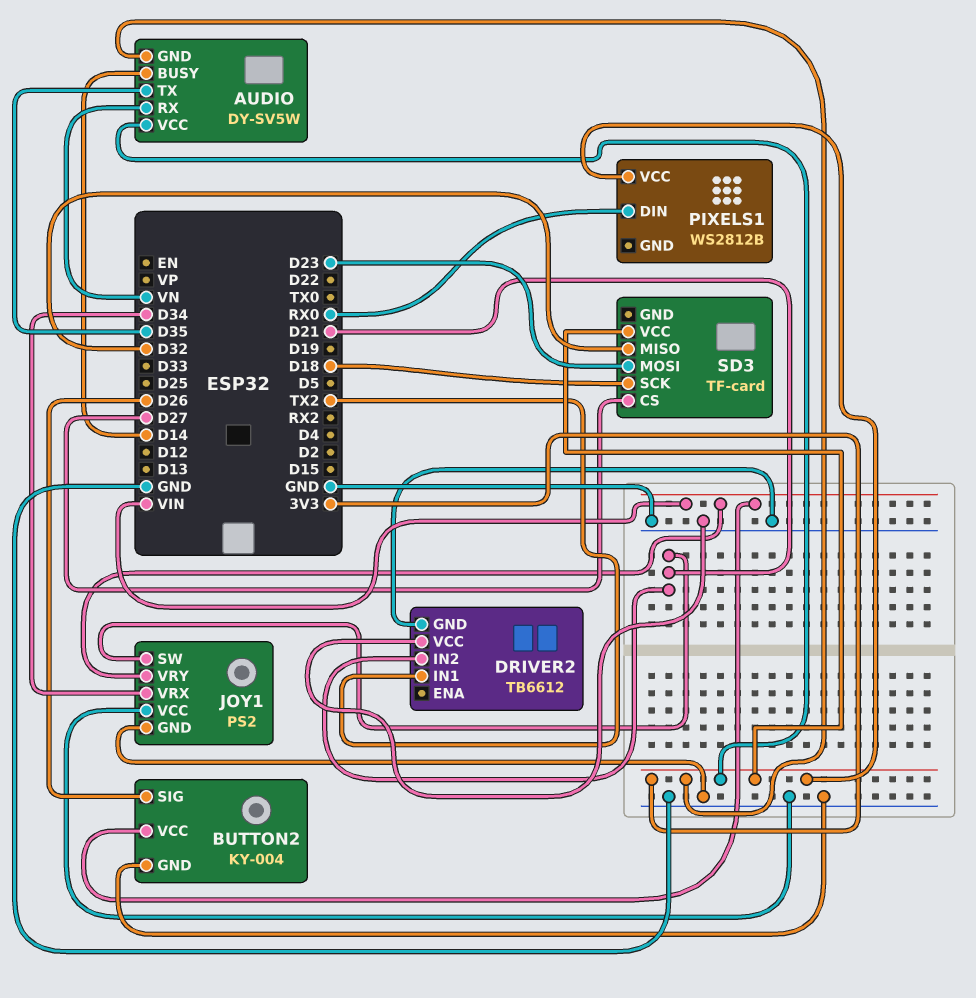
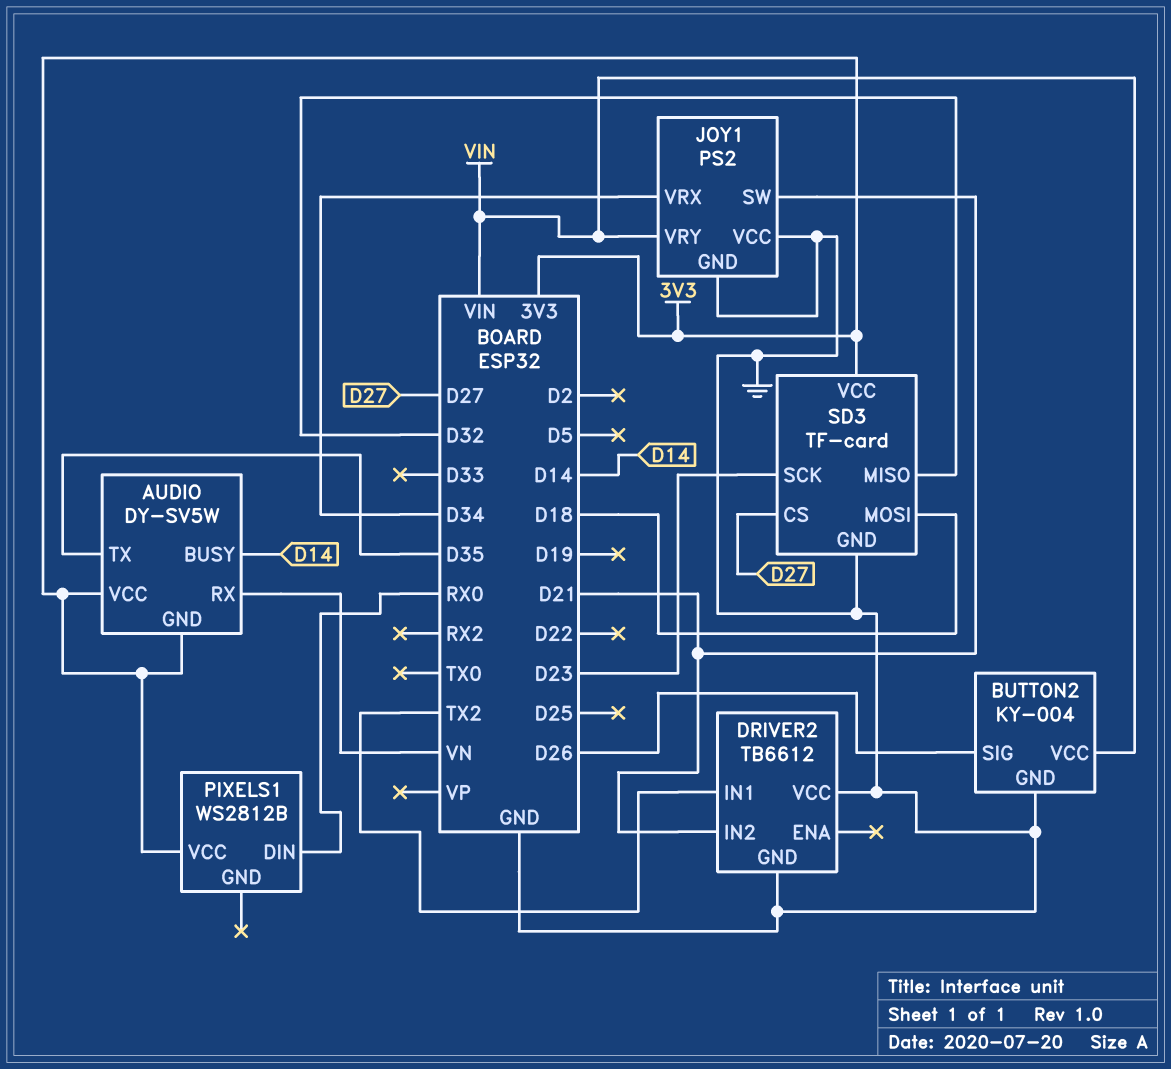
SD3 pin GND: none -> GND
SD3 pin MOSI: D23 -> D18
SD3 pin SCK: D18 -> D23

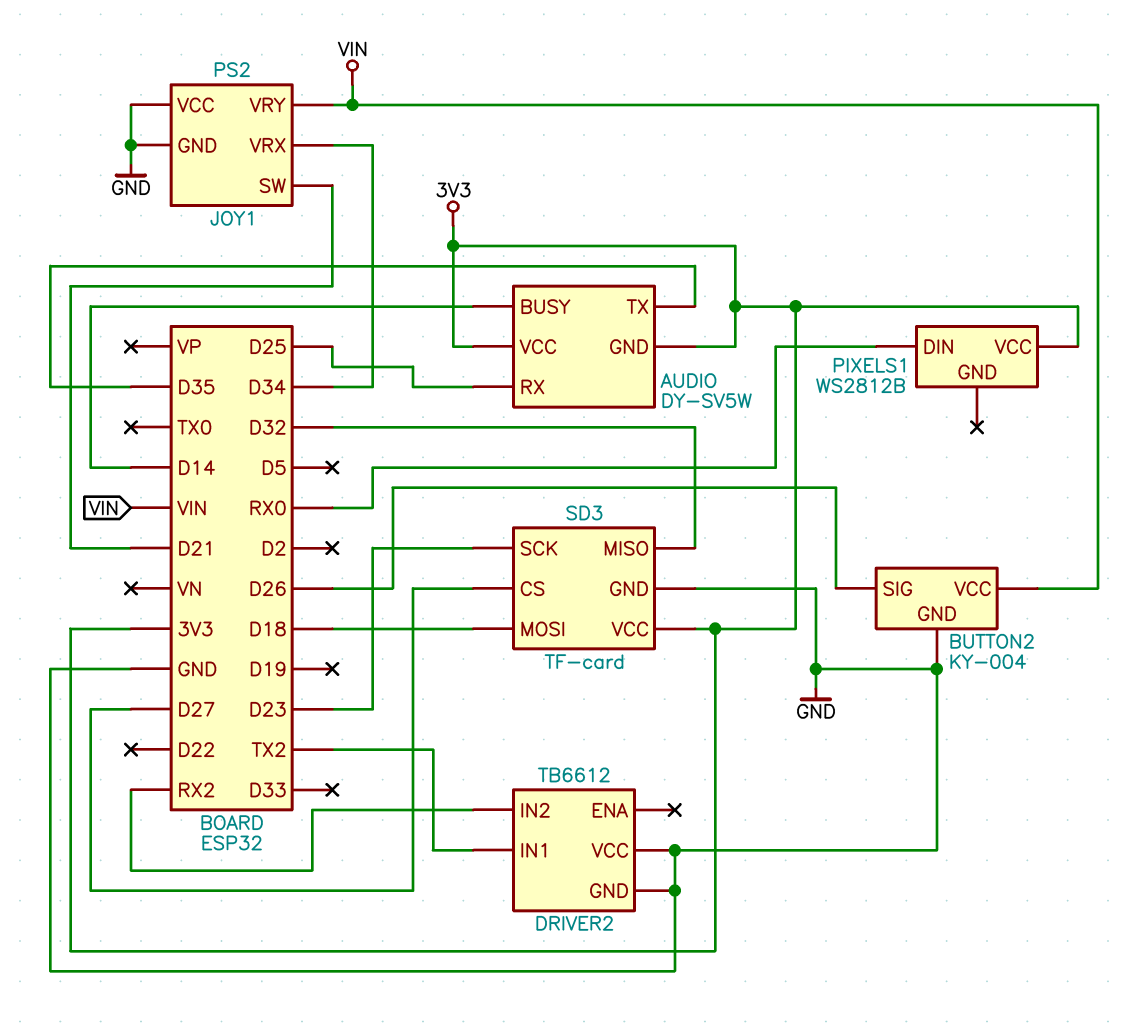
AUDIO pin RX: VN -> D25
DRIVER2 pin IN2: D21 -> RX2

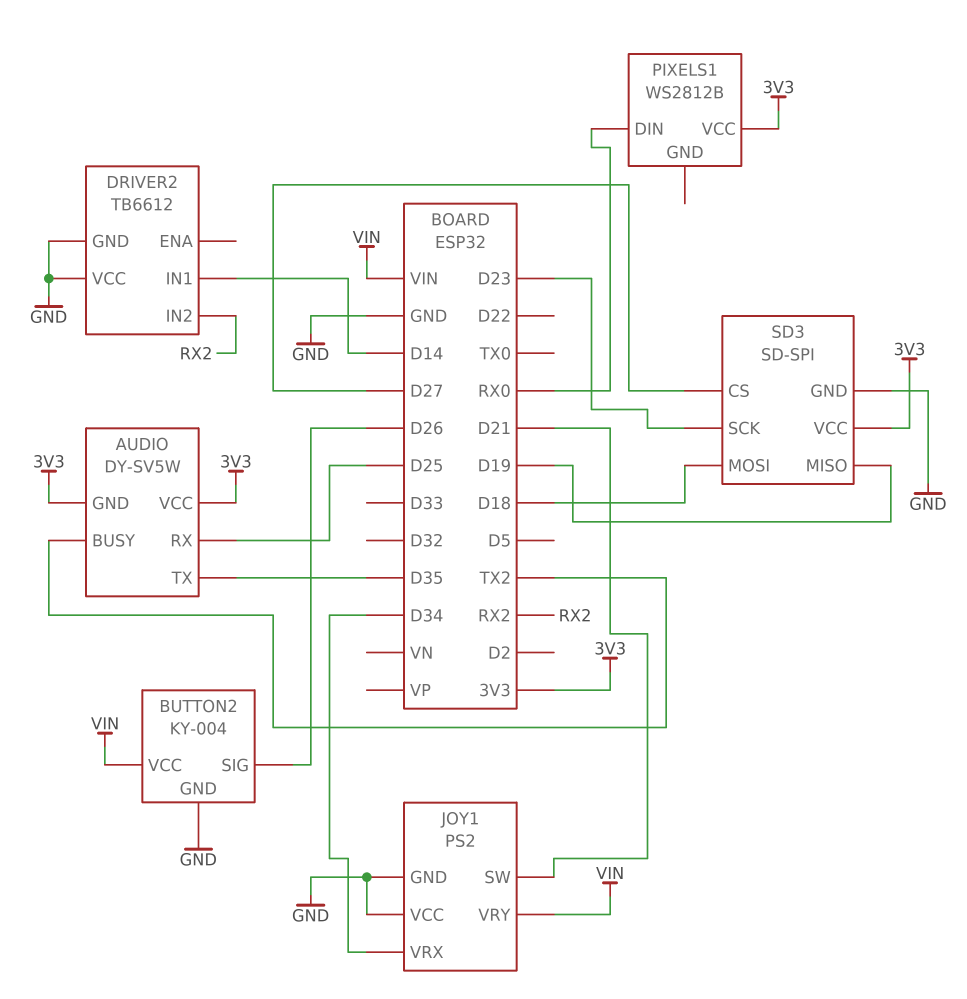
AUDIO pin BUSY: D14 -> TX2
DRIVER2 pin IN1: TX2 -> D14
SD3: TF-card -> SD-SPI
SD3 pin MISO: D32 -> D19

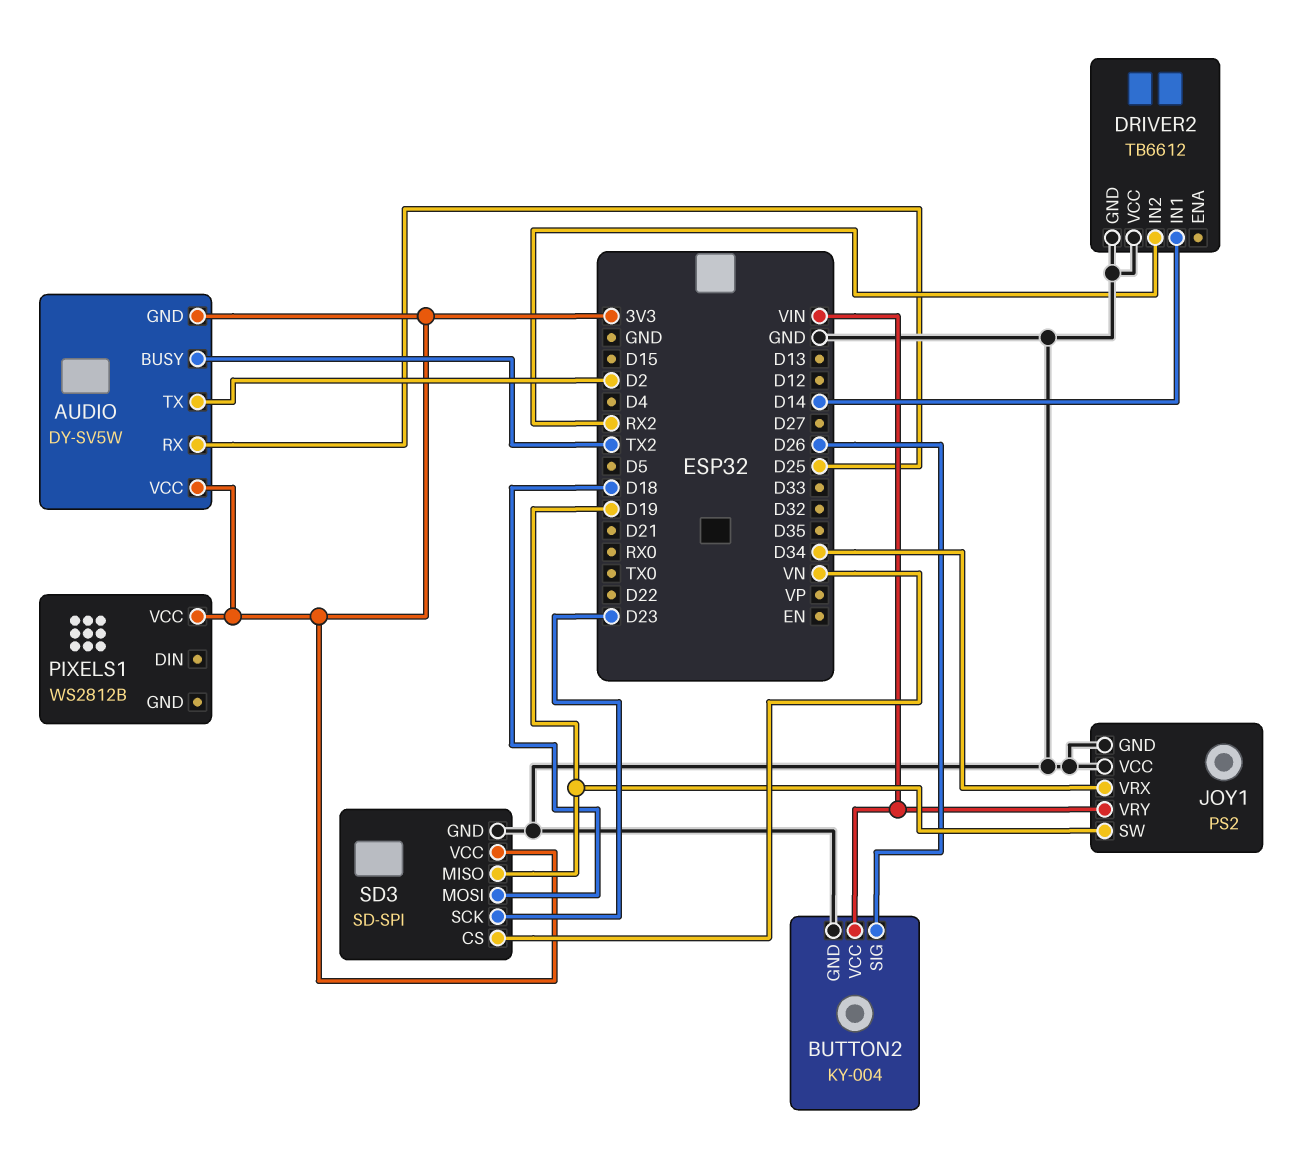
AUDIO pin TX: D35 -> D2
JOY1 pin SW: D21 -> D19
PIXELS1 pin DIN: RX0 -> none
SD3 pin CS: D27 -> VN

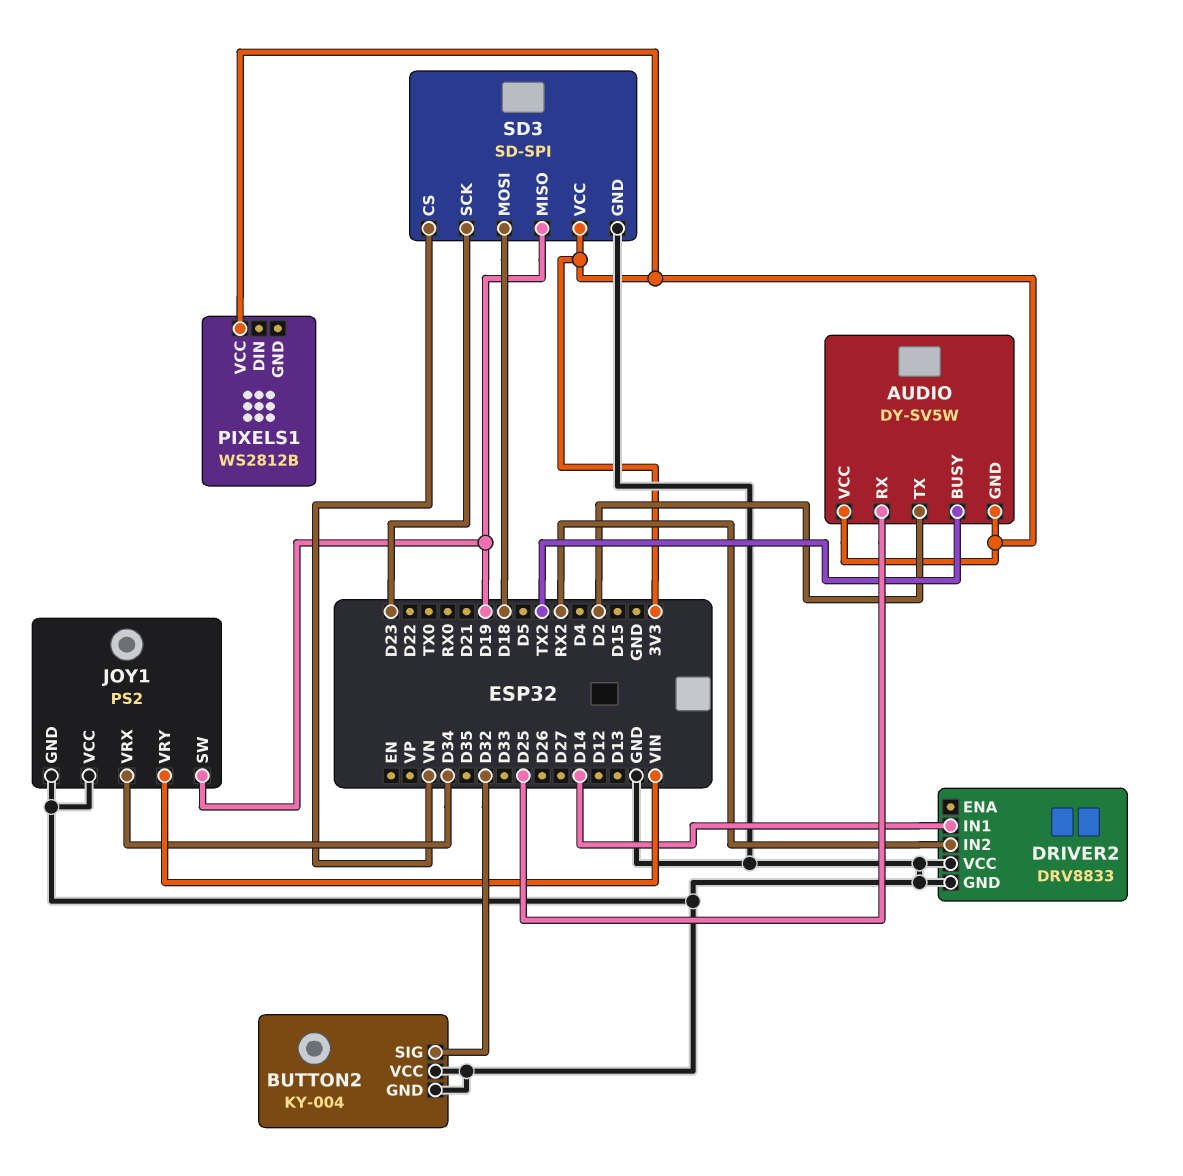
BUTTON2 pin SIG: D26 -> D32
BUTTON2 pin VCC: VIN -> GND
DRIVER2: TB6612 -> DRV8833

